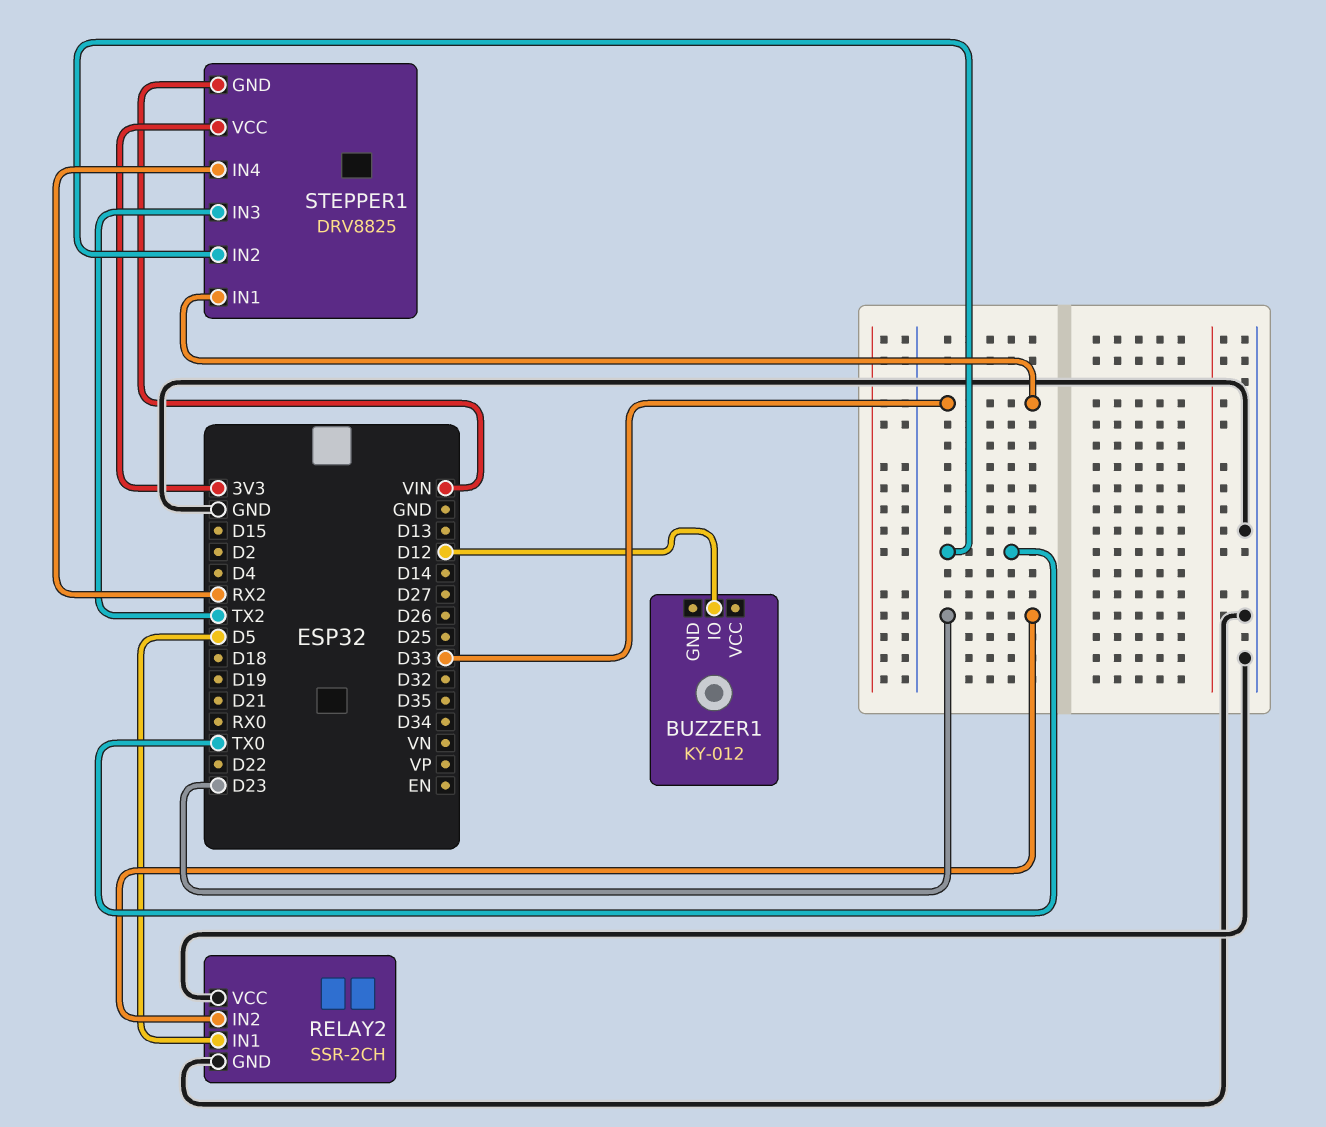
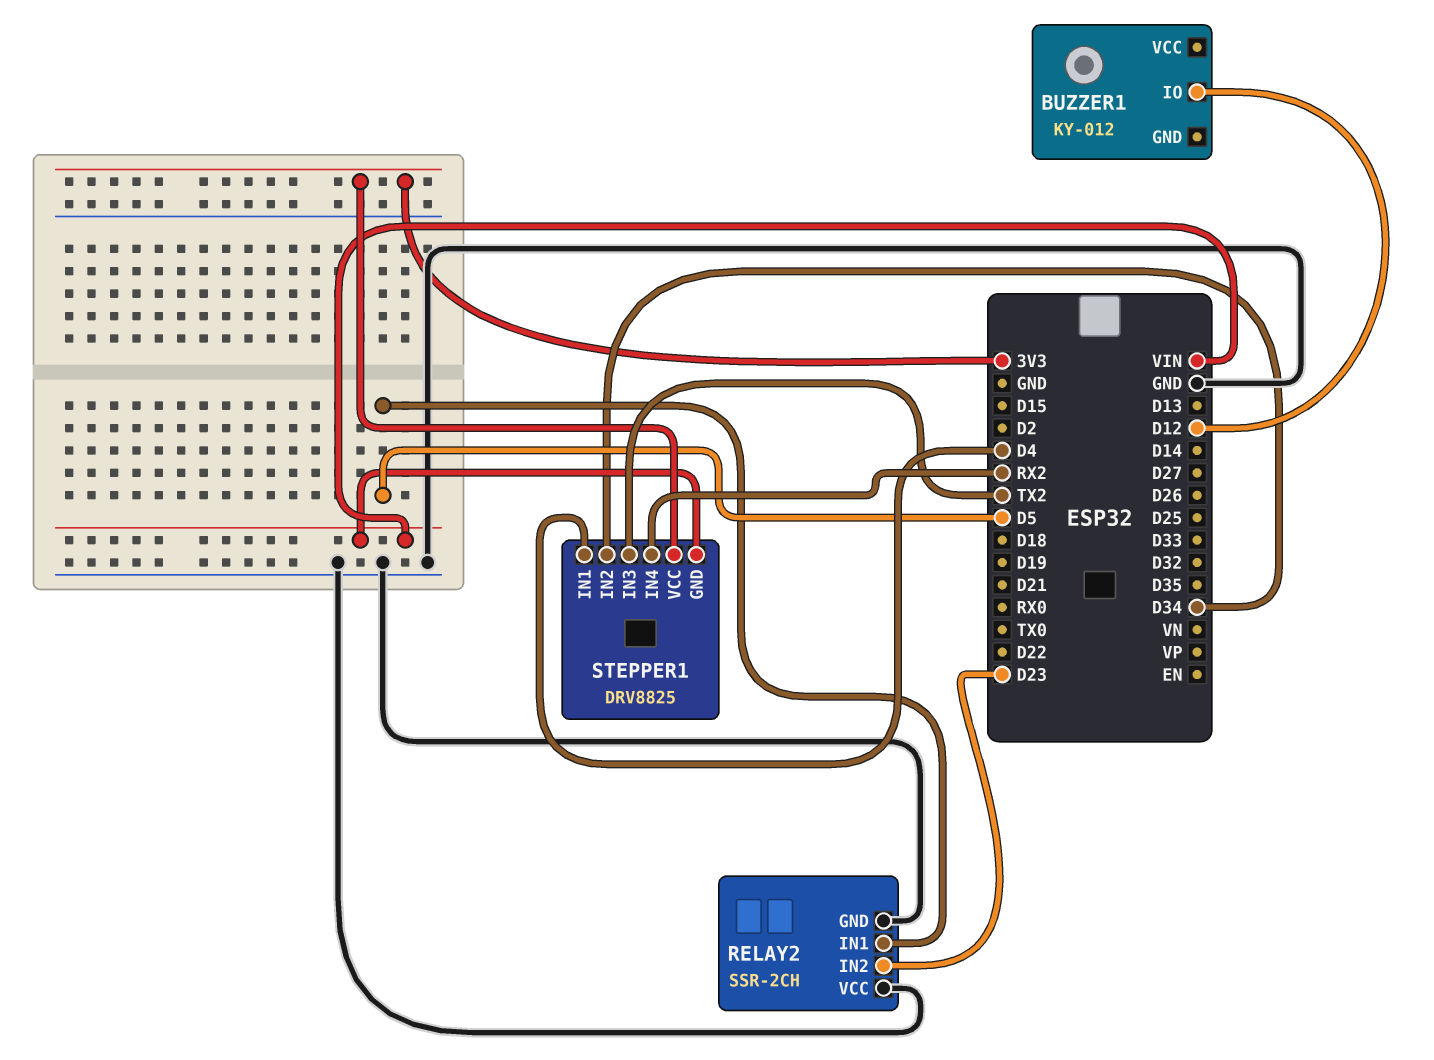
STEPPER1 pin IN1: D33 -> D4
STEPPER1 pin IN2: TX0 -> D34

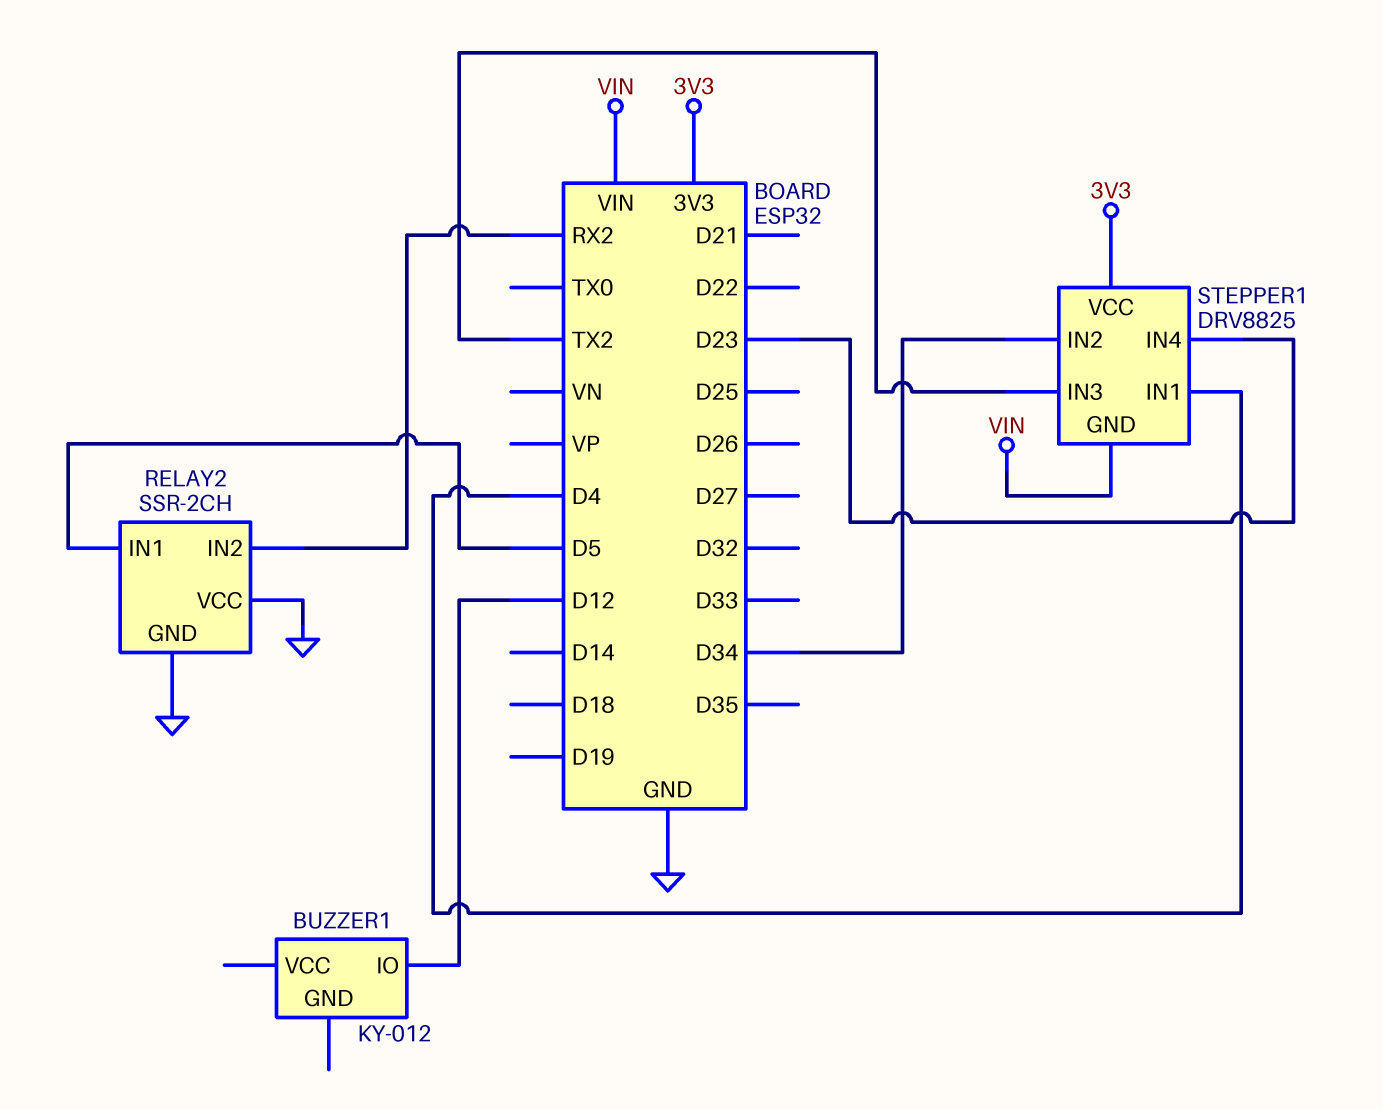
RELAY2 pin IN2: D23 -> RX2
STEPPER1 pin IN4: RX2 -> D23

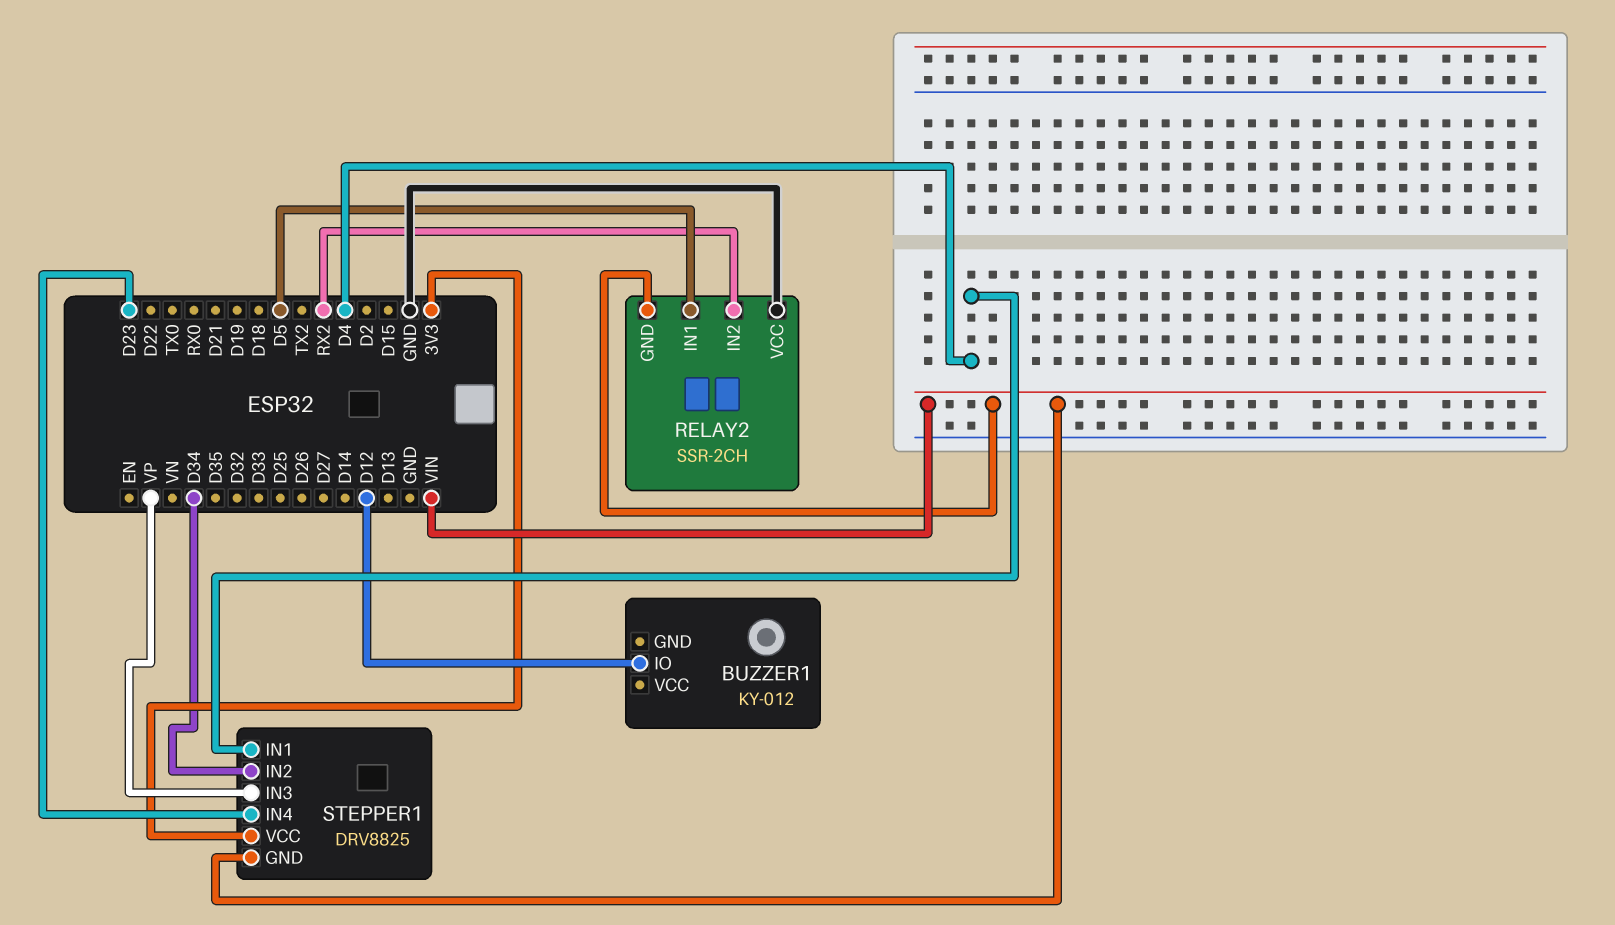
RELAY2 pin GND: GND -> VIN
STEPPER1 pin IN3: TX2 -> VP

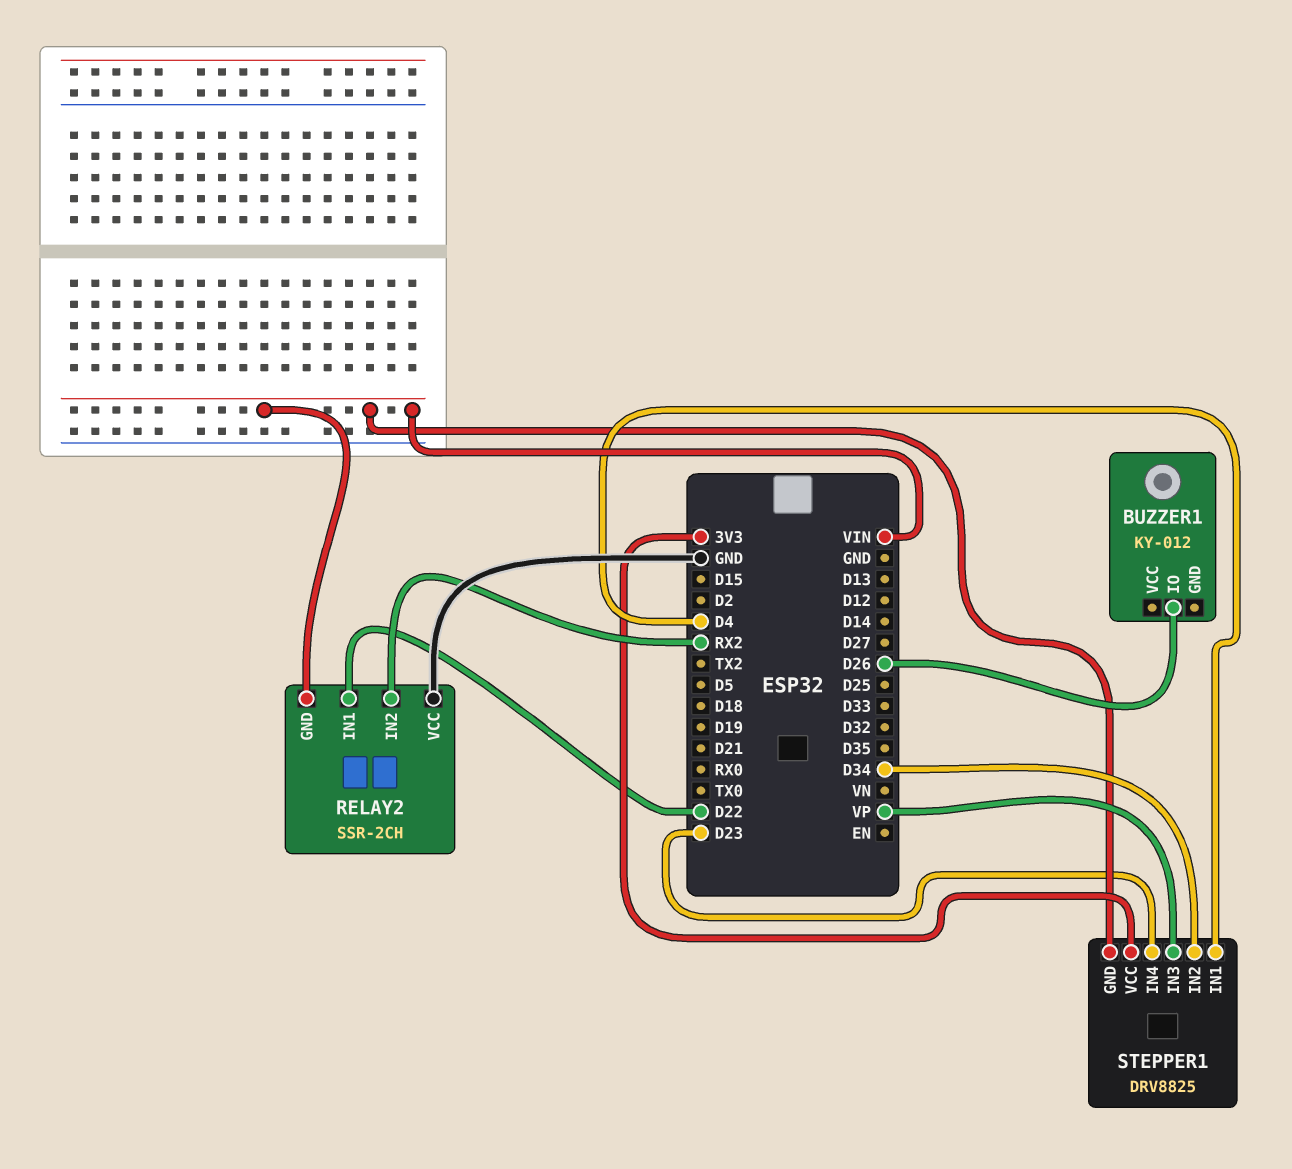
BUZZER1 pin IO: D12 -> D26
RELAY2 pin IN1: D5 -> D22

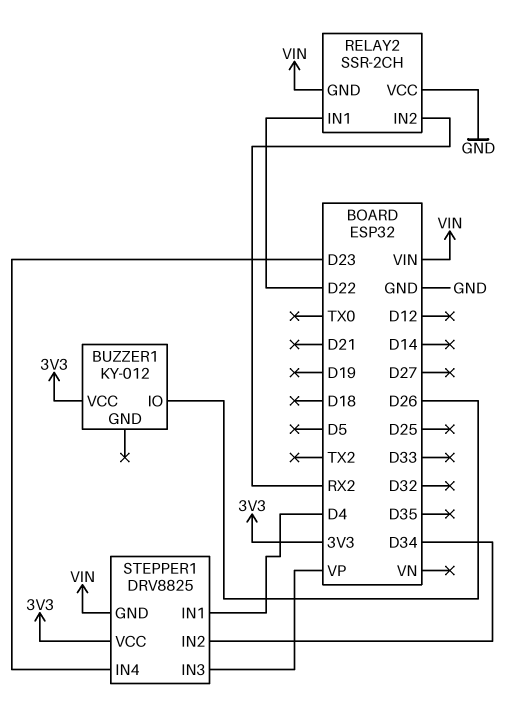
BUZZER1 pin VCC: none -> 3V3

